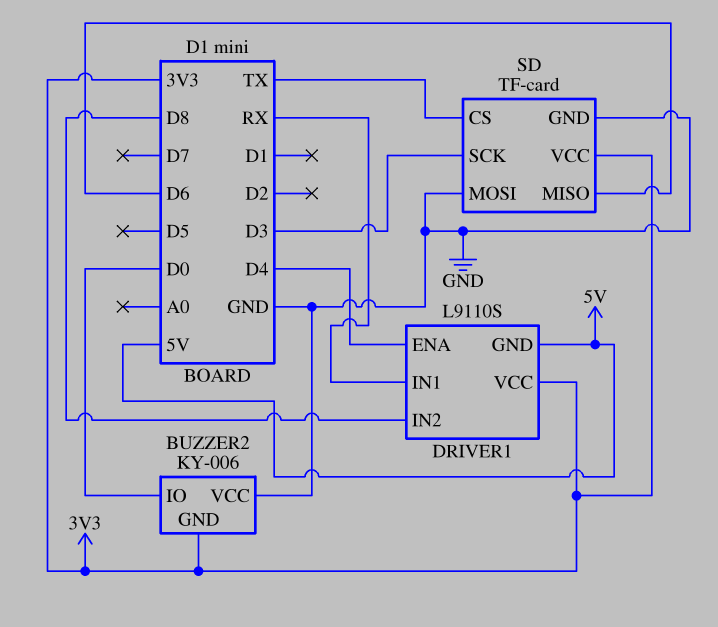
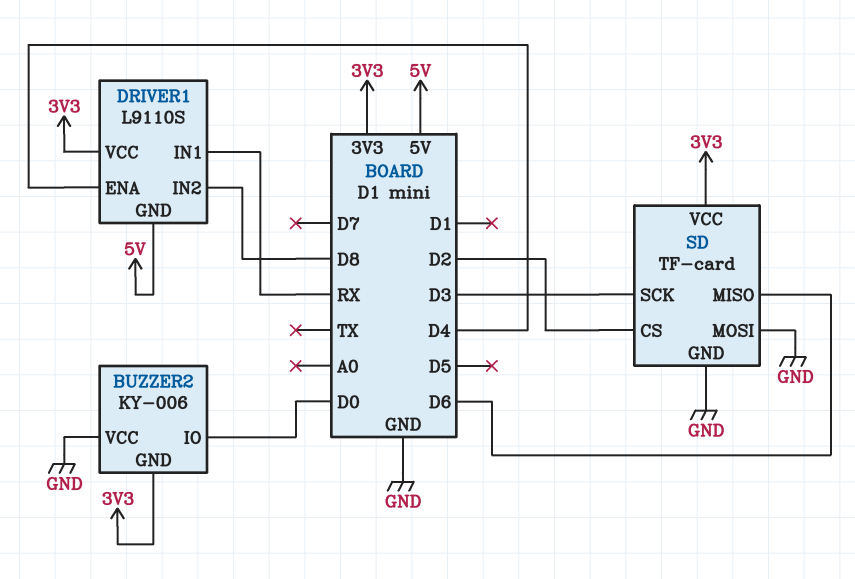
SD pin CS: TX -> D2

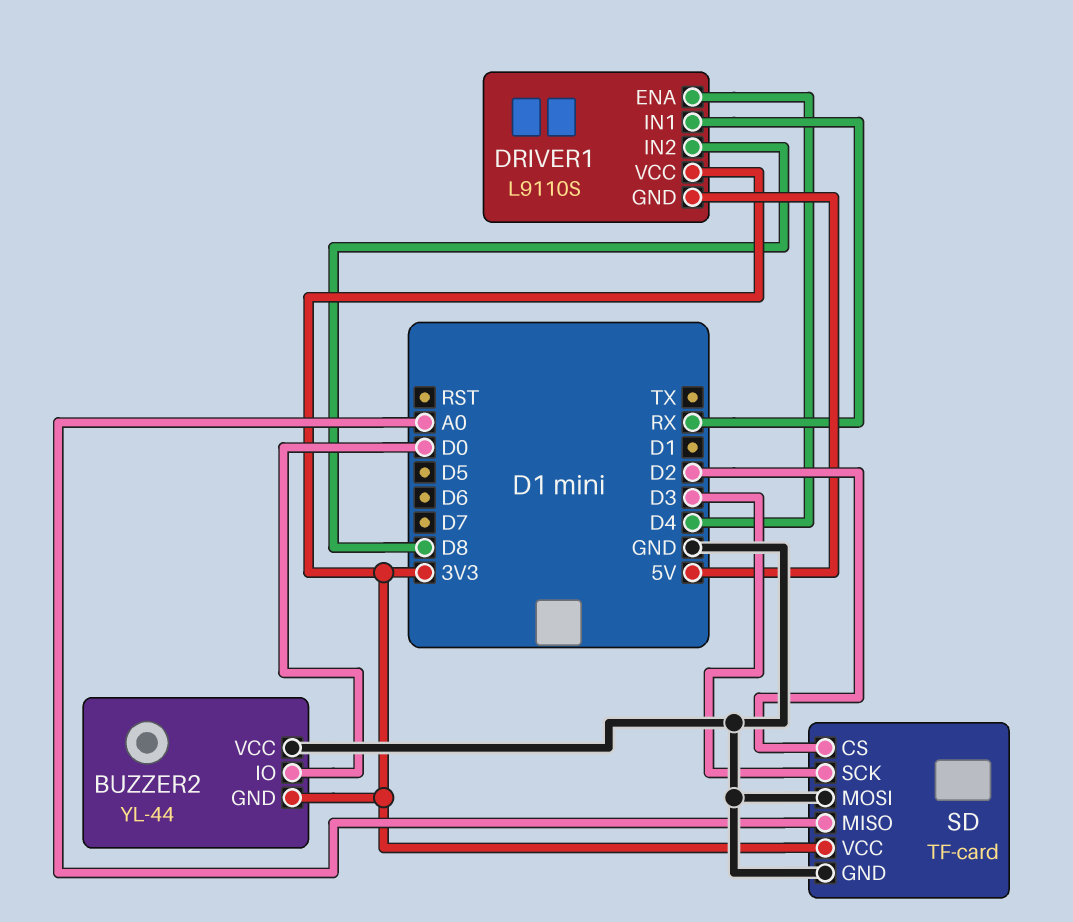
BUZZER2: KY-006 -> YL-44
SD pin MISO: D6 -> A0

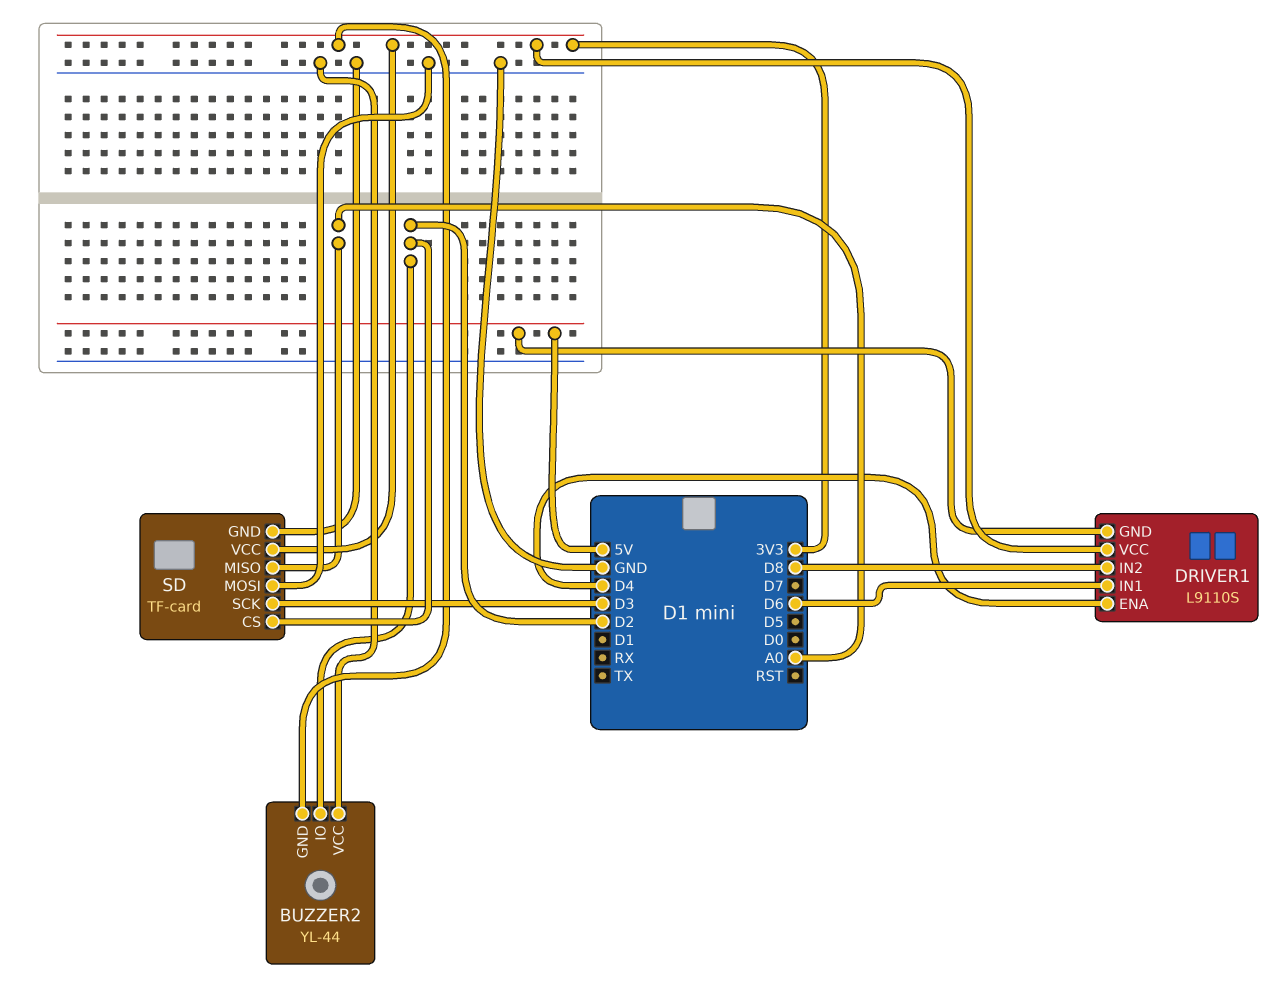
BUZZER2 pin IO: D0 -> D2
DRIVER1 pin IN1: RX -> D6

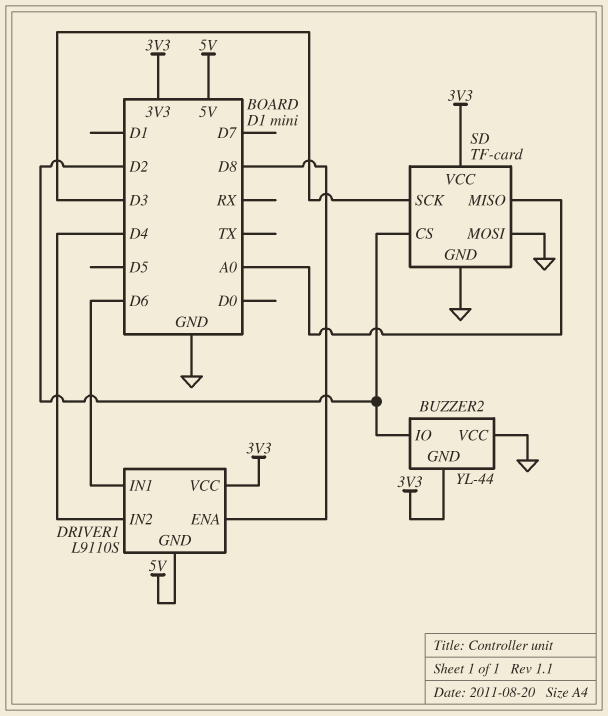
DRIVER1 pin ENA: D4 -> D8
DRIVER1 pin IN2: D8 -> D4

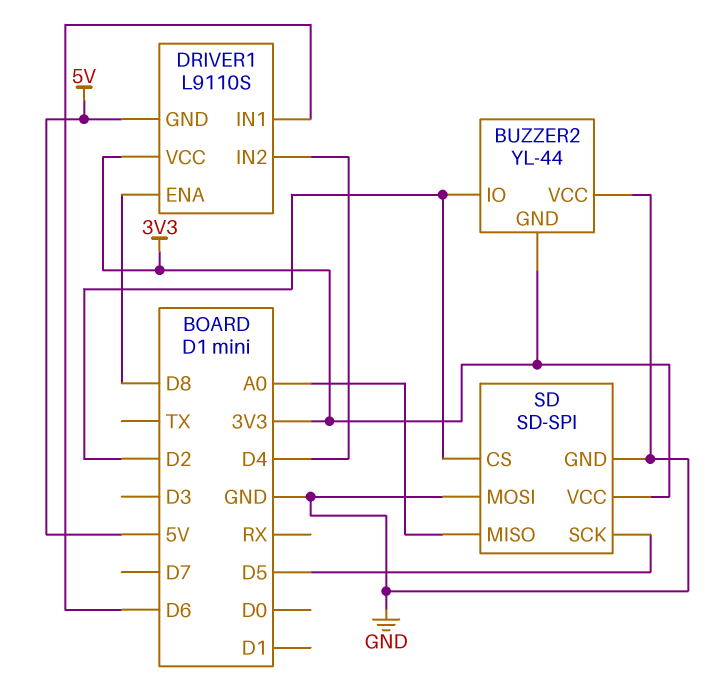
SD: TF-card -> SD-SPI
SD pin SCK: D3 -> D5

